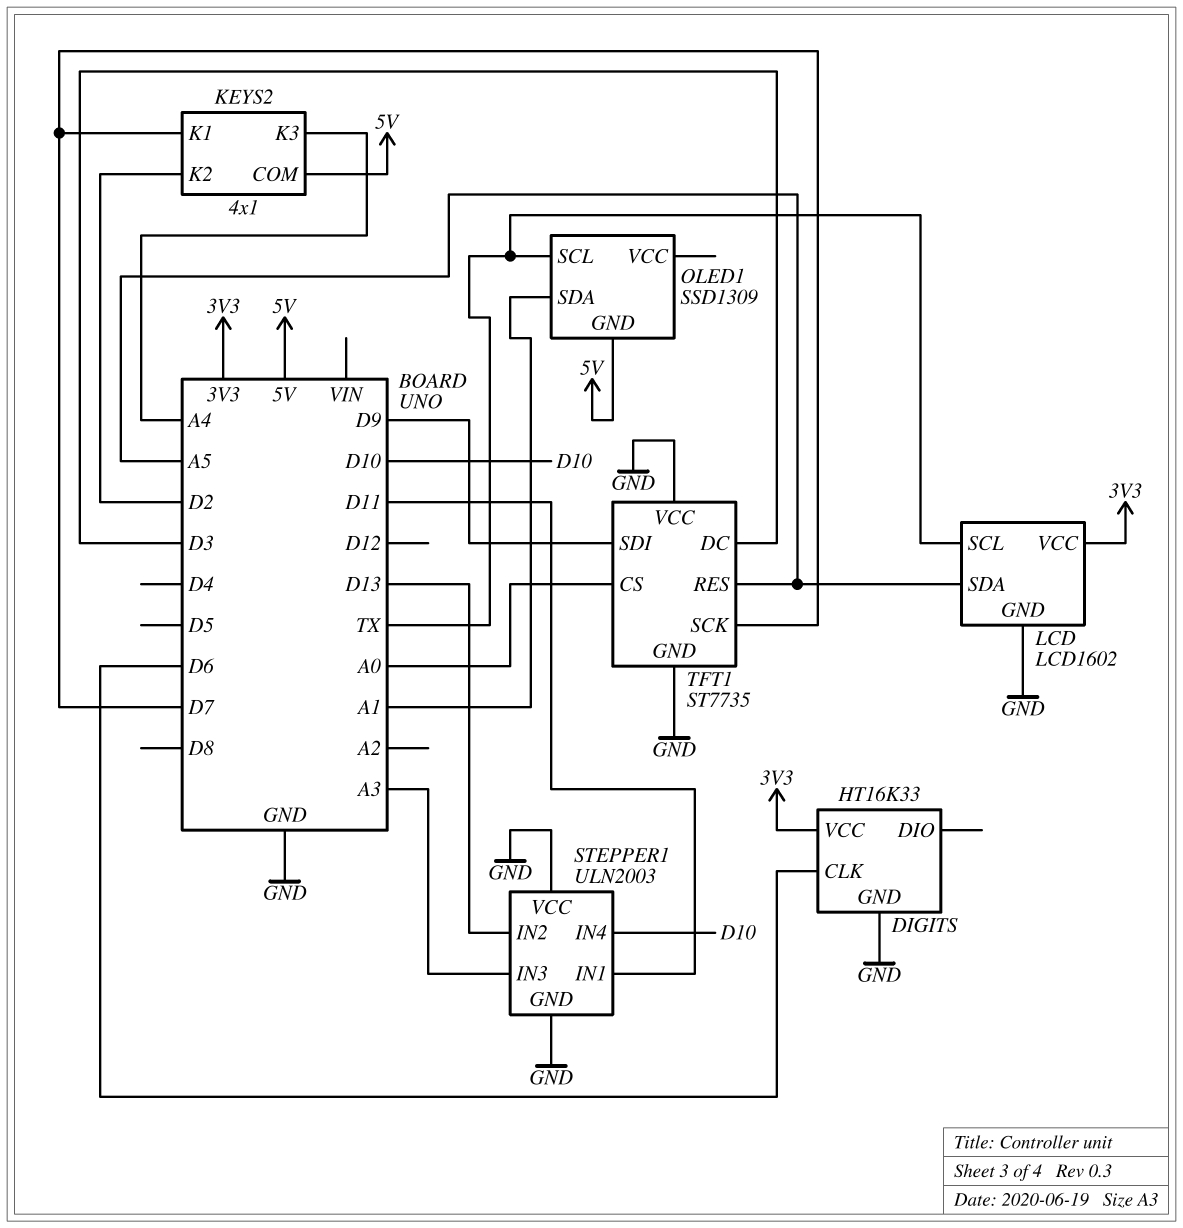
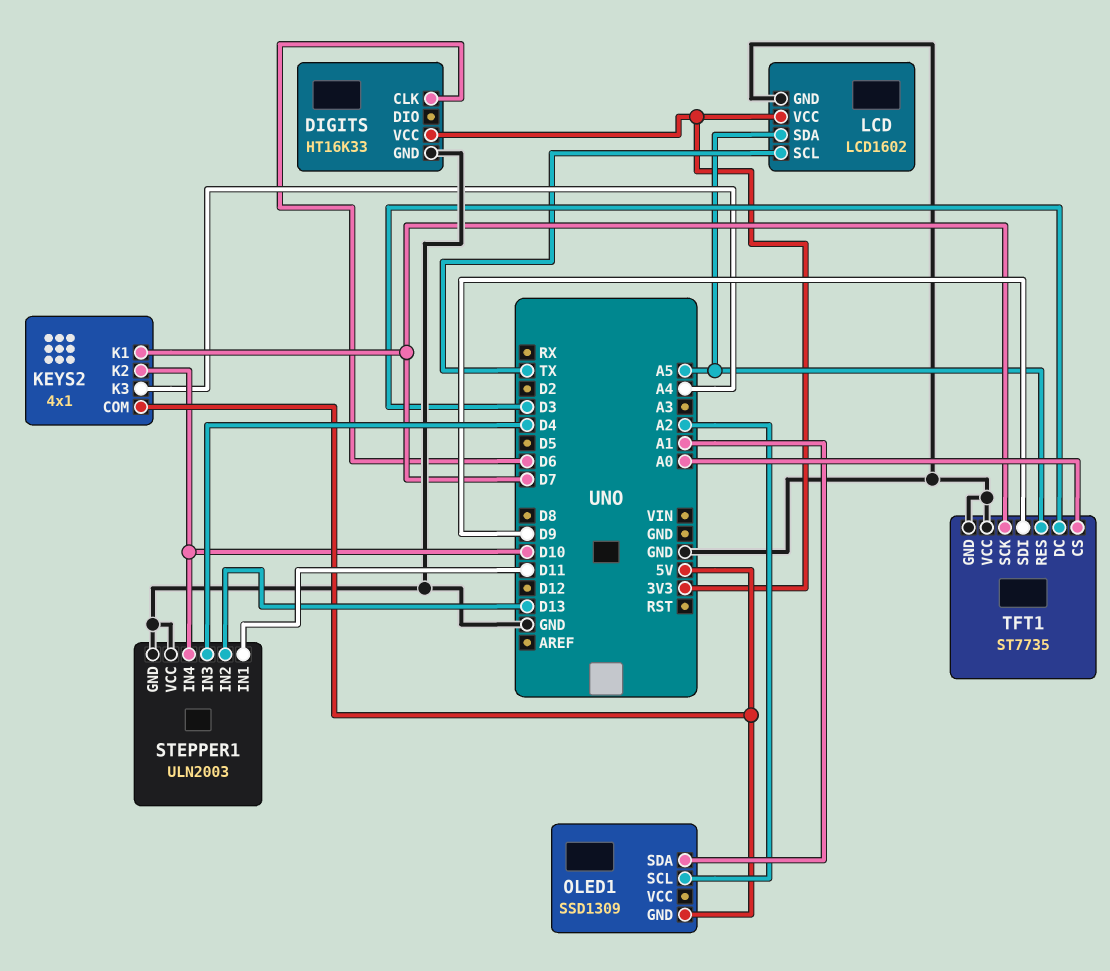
KEYS2 pin K2: D2 -> D10
OLED1 pin SCL: TX -> A2
STEPPER1 pin IN3: A3 -> D4

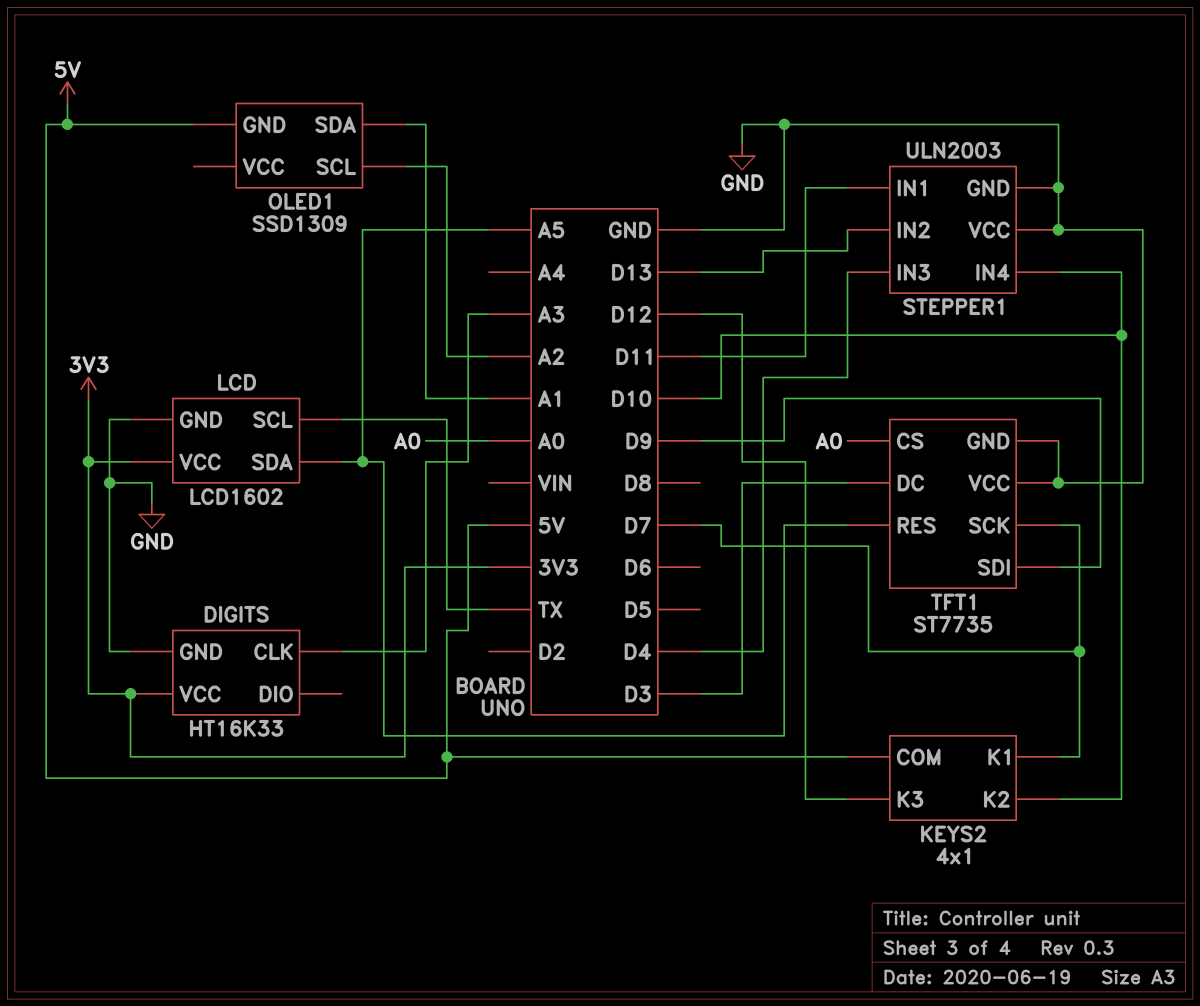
DIGITS pin CLK: D6 -> A3
KEYS2 pin K3: A4 -> D12

